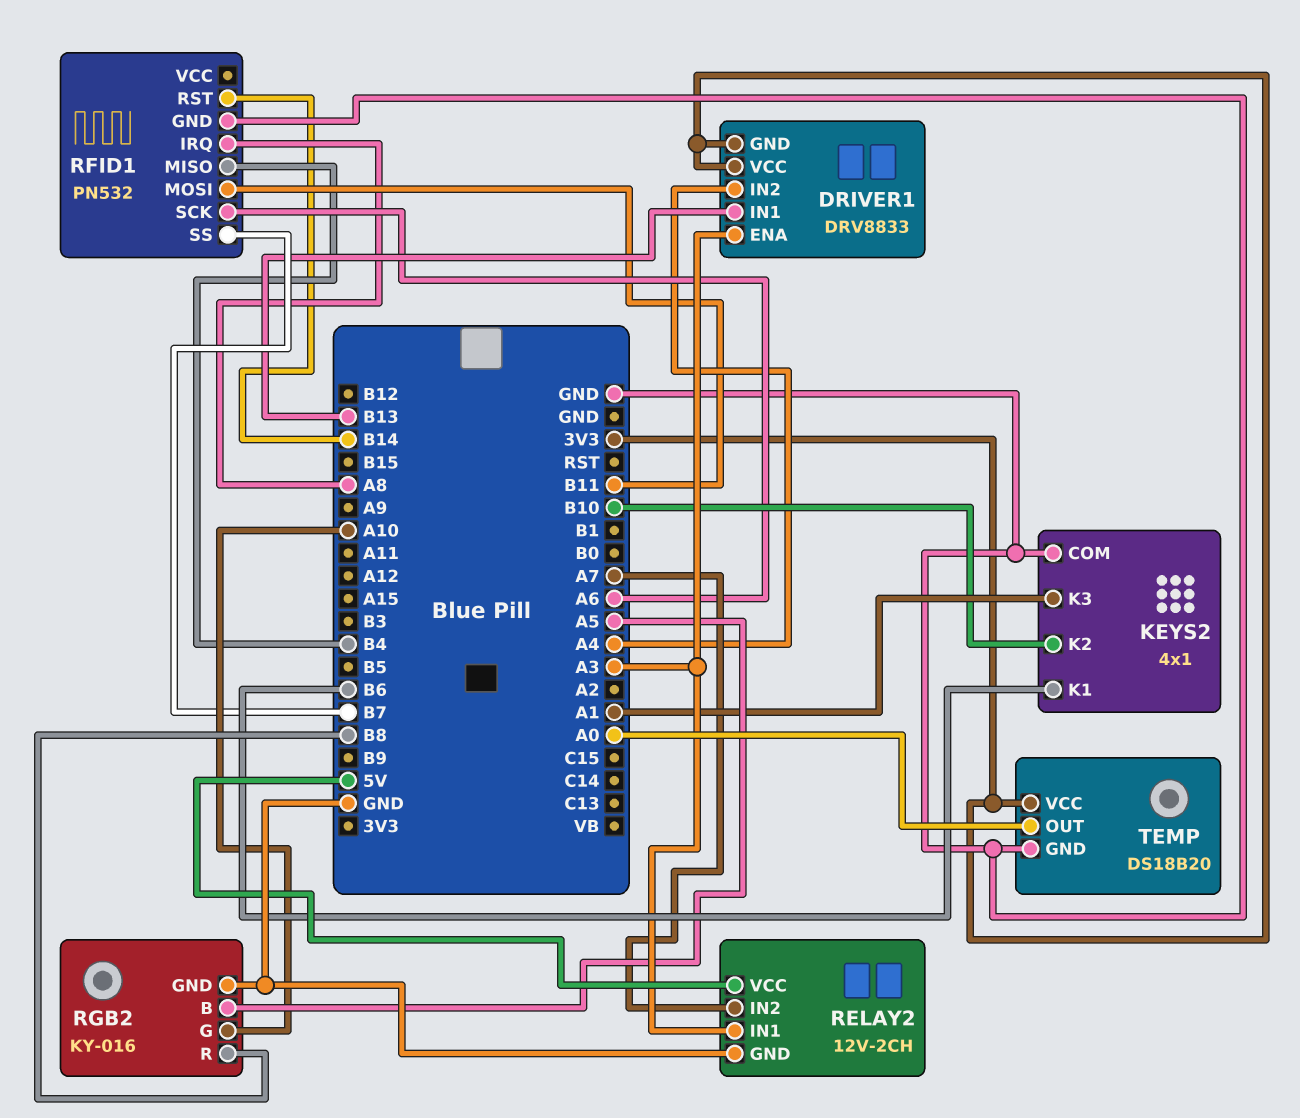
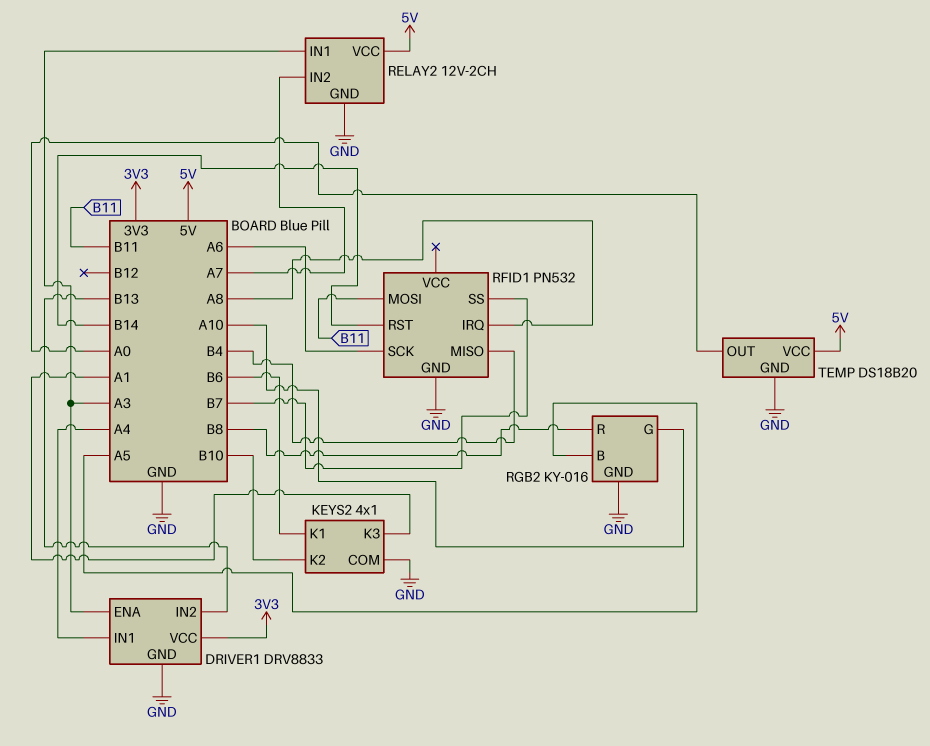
DRIVER1 pin GND: 3V3 -> GND
DRIVER1 pin IN1: B13 -> A4
DRIVER1 pin IN2: A4 -> B13
TEMP pin VCC: 3V3 -> 5V

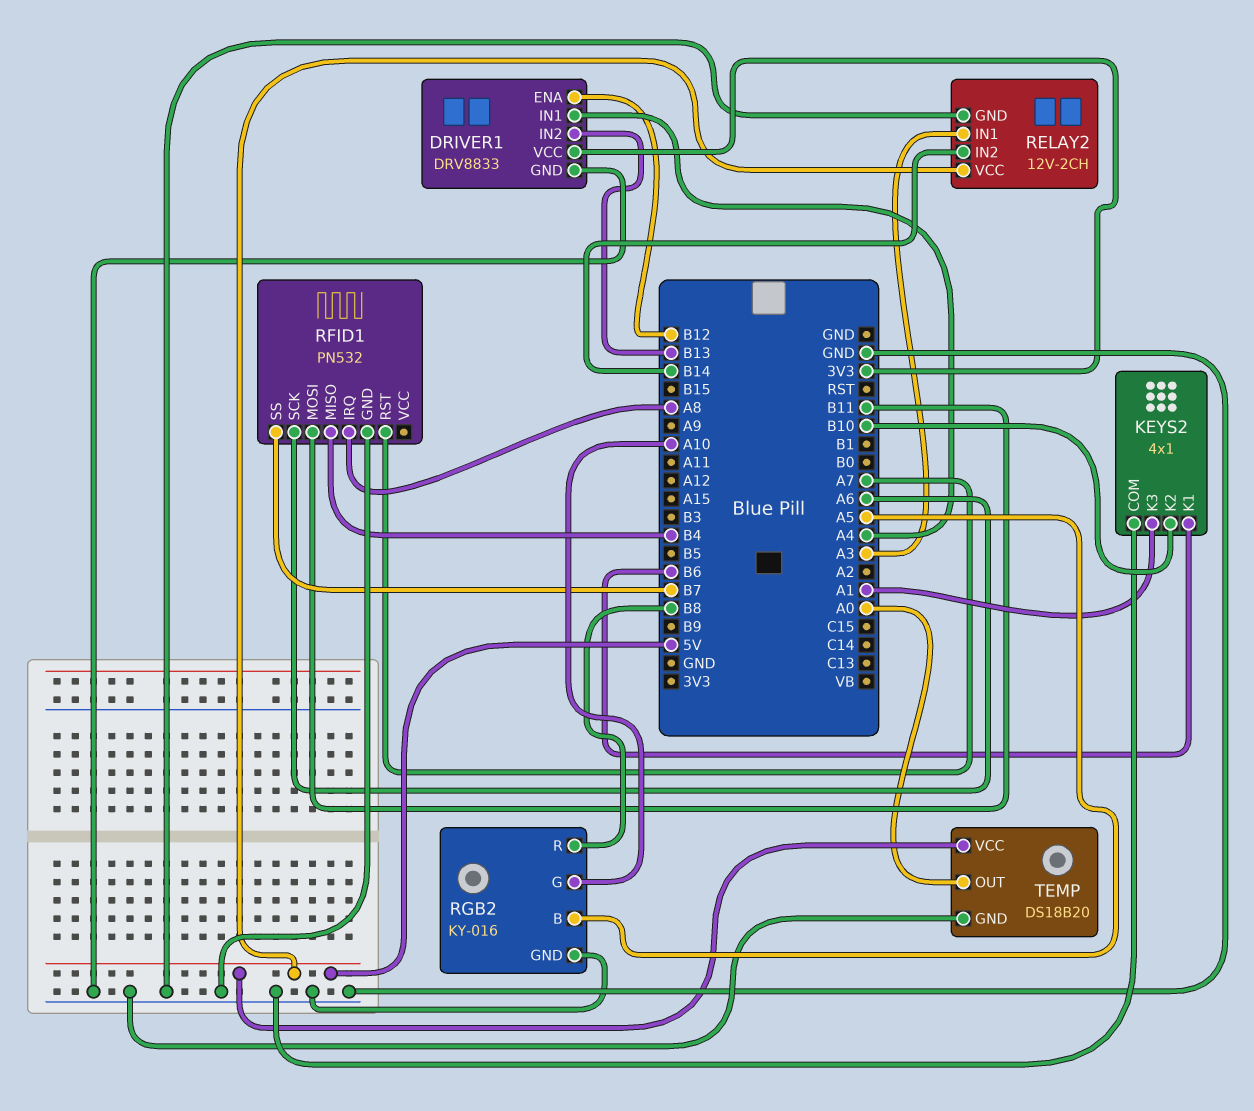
DRIVER1 pin ENA: A3 -> B12
RELAY2 pin IN2: A7 -> B14
RFID1 pin RST: B14 -> A7

